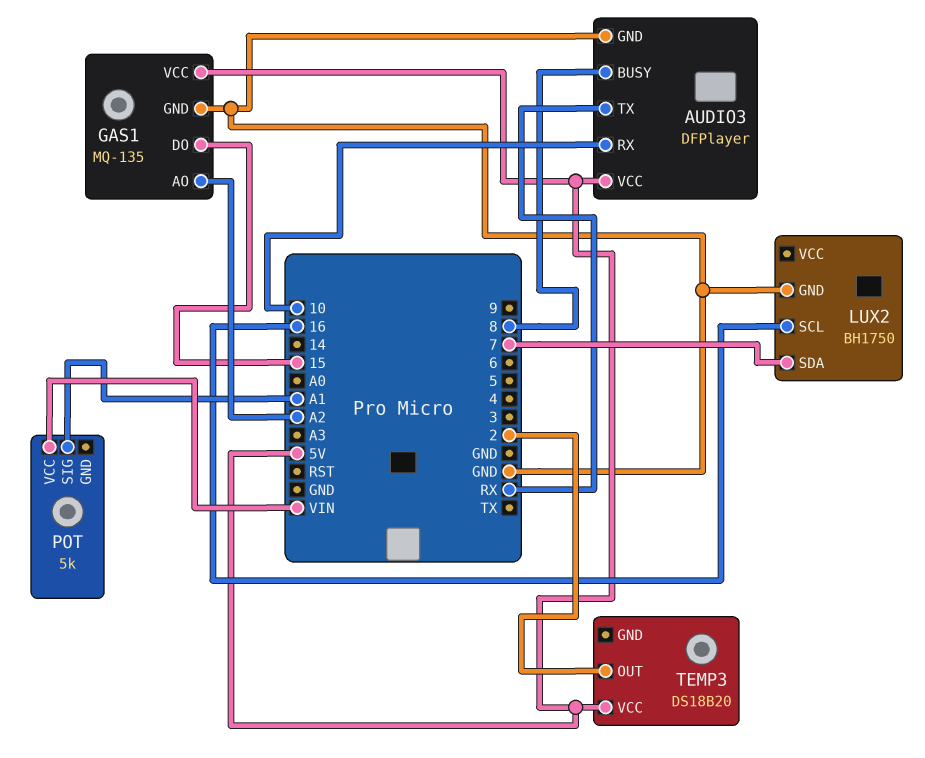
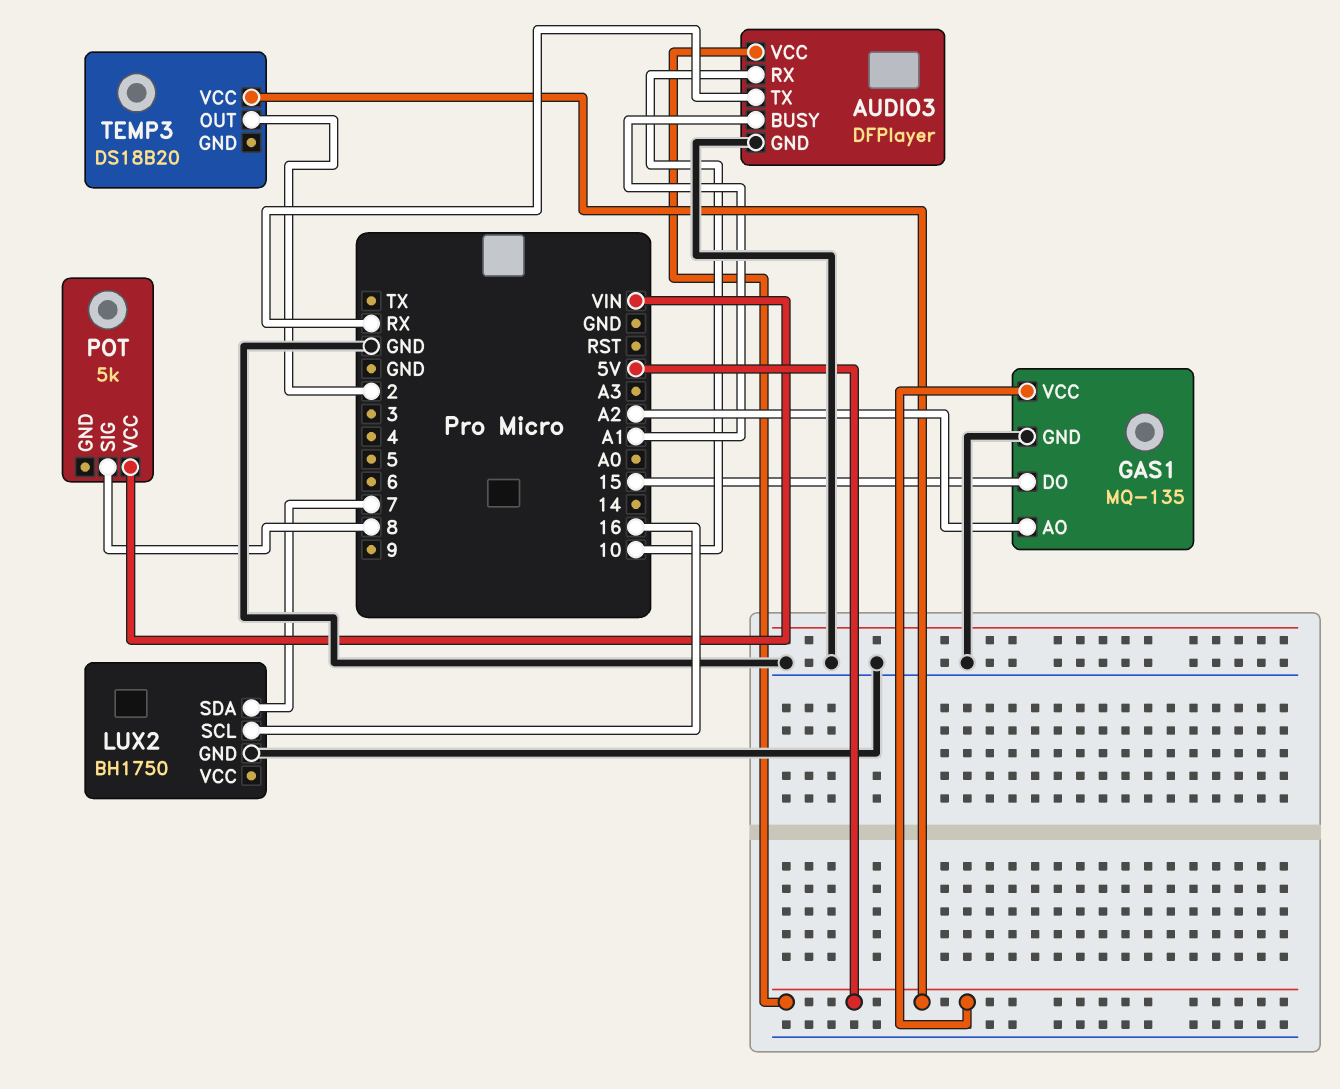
AUDIO3 pin BUSY: 8 -> A1
POT pin SIG: A1 -> 8

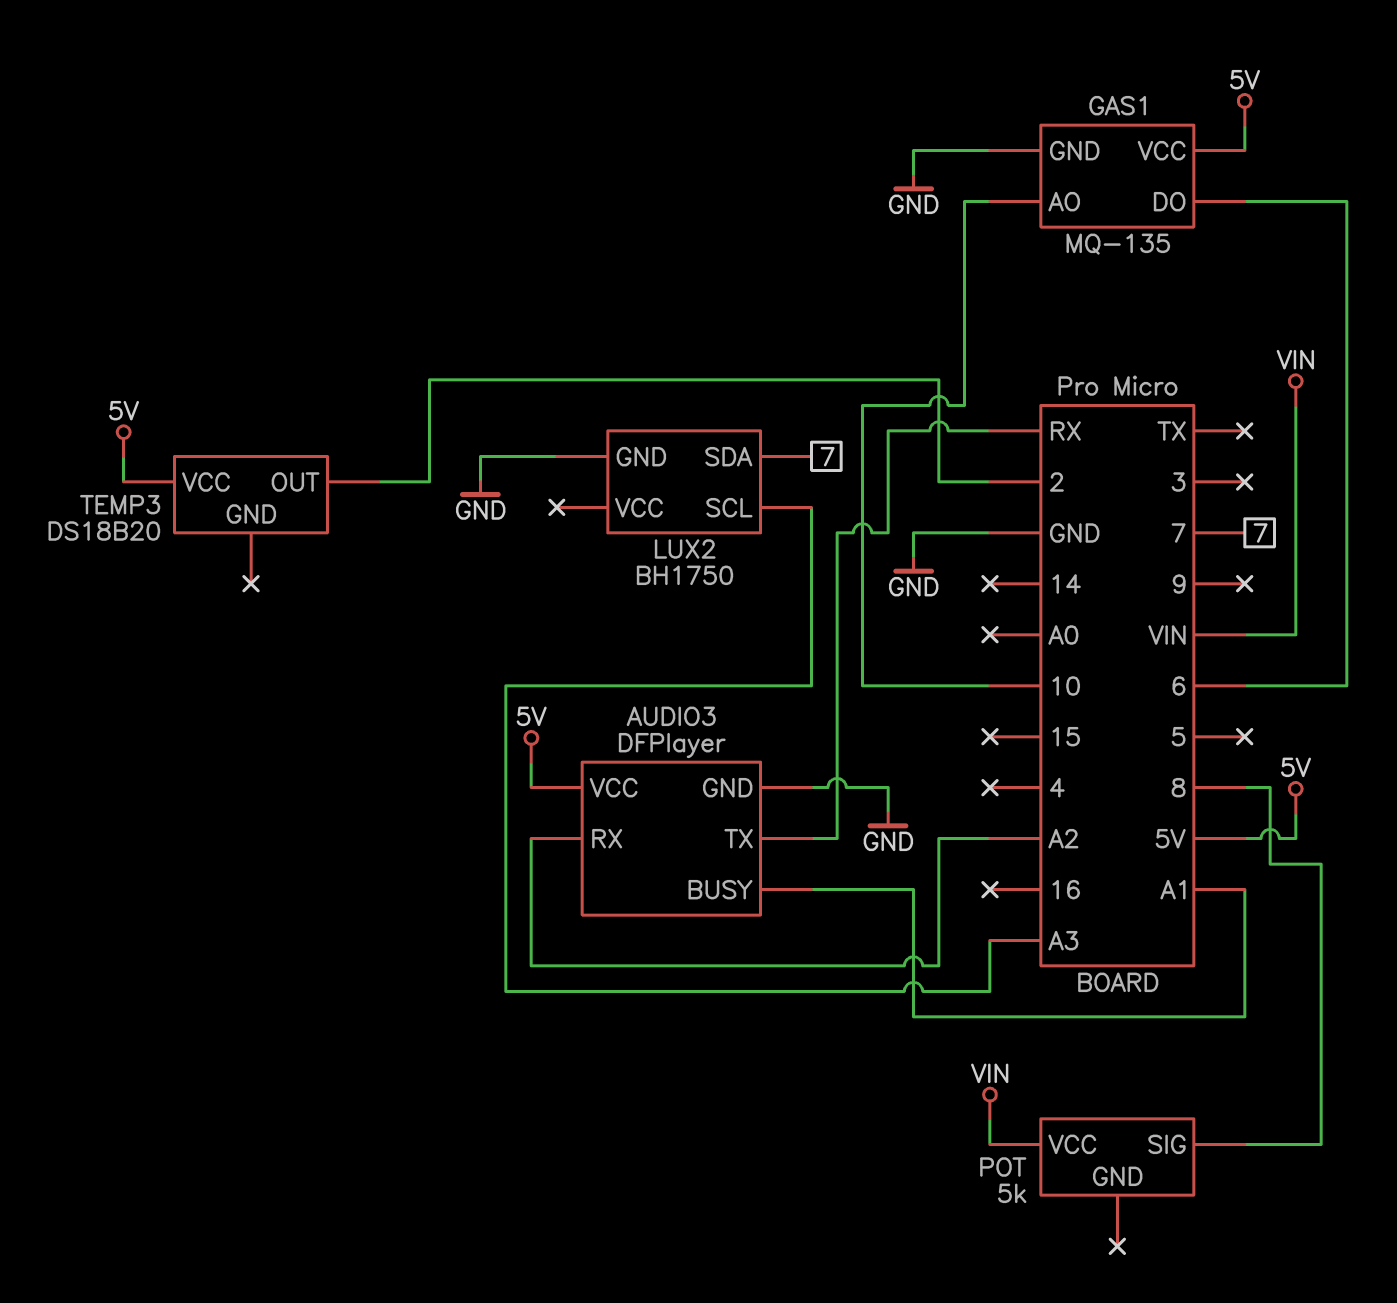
AUDIO3 pin RX: 10 -> A2
GAS1 pin AO: A2 -> 10
GAS1 pin DO: 15 -> 6
LUX2 pin SCL: 16 -> A3

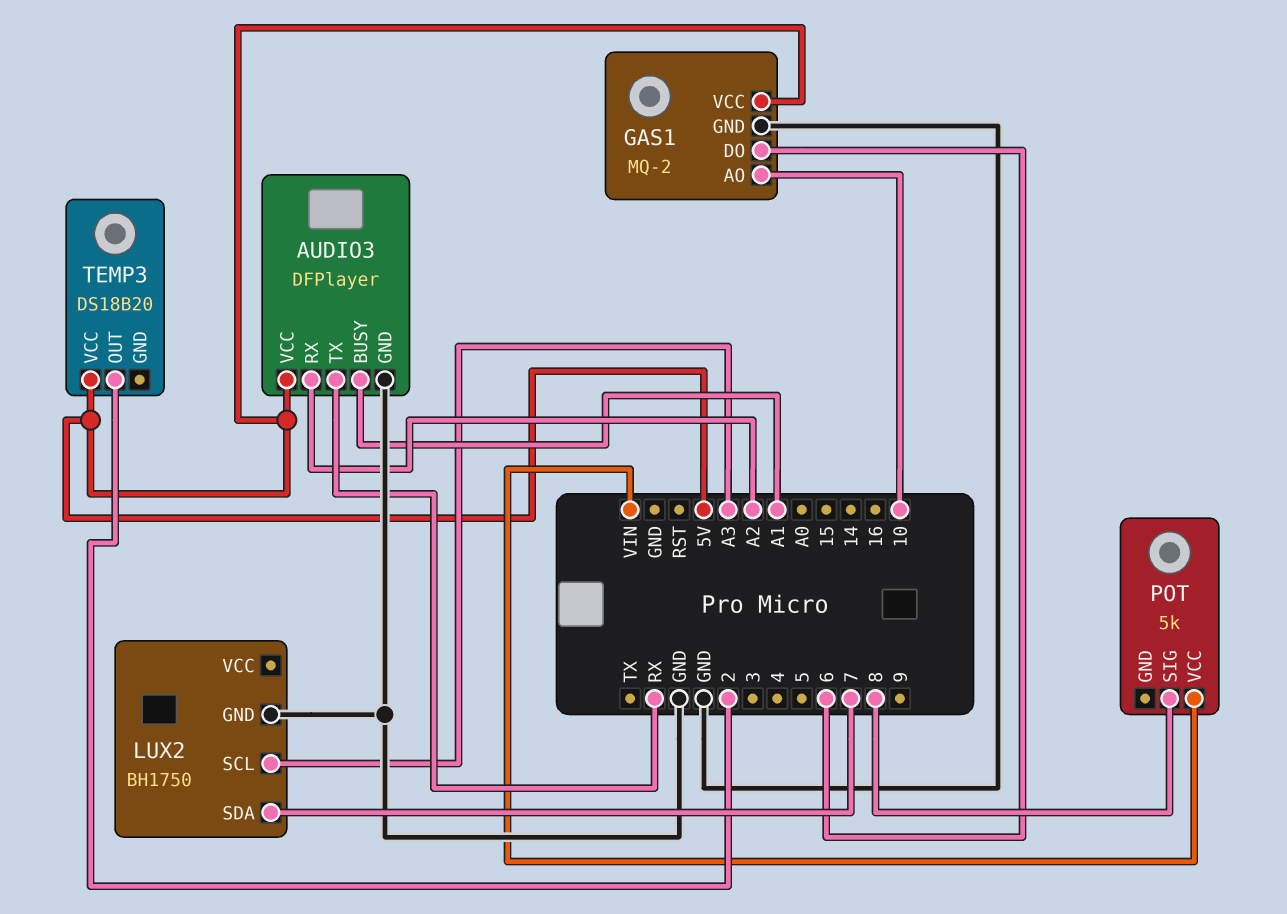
GAS1: MQ-135 -> MQ-2

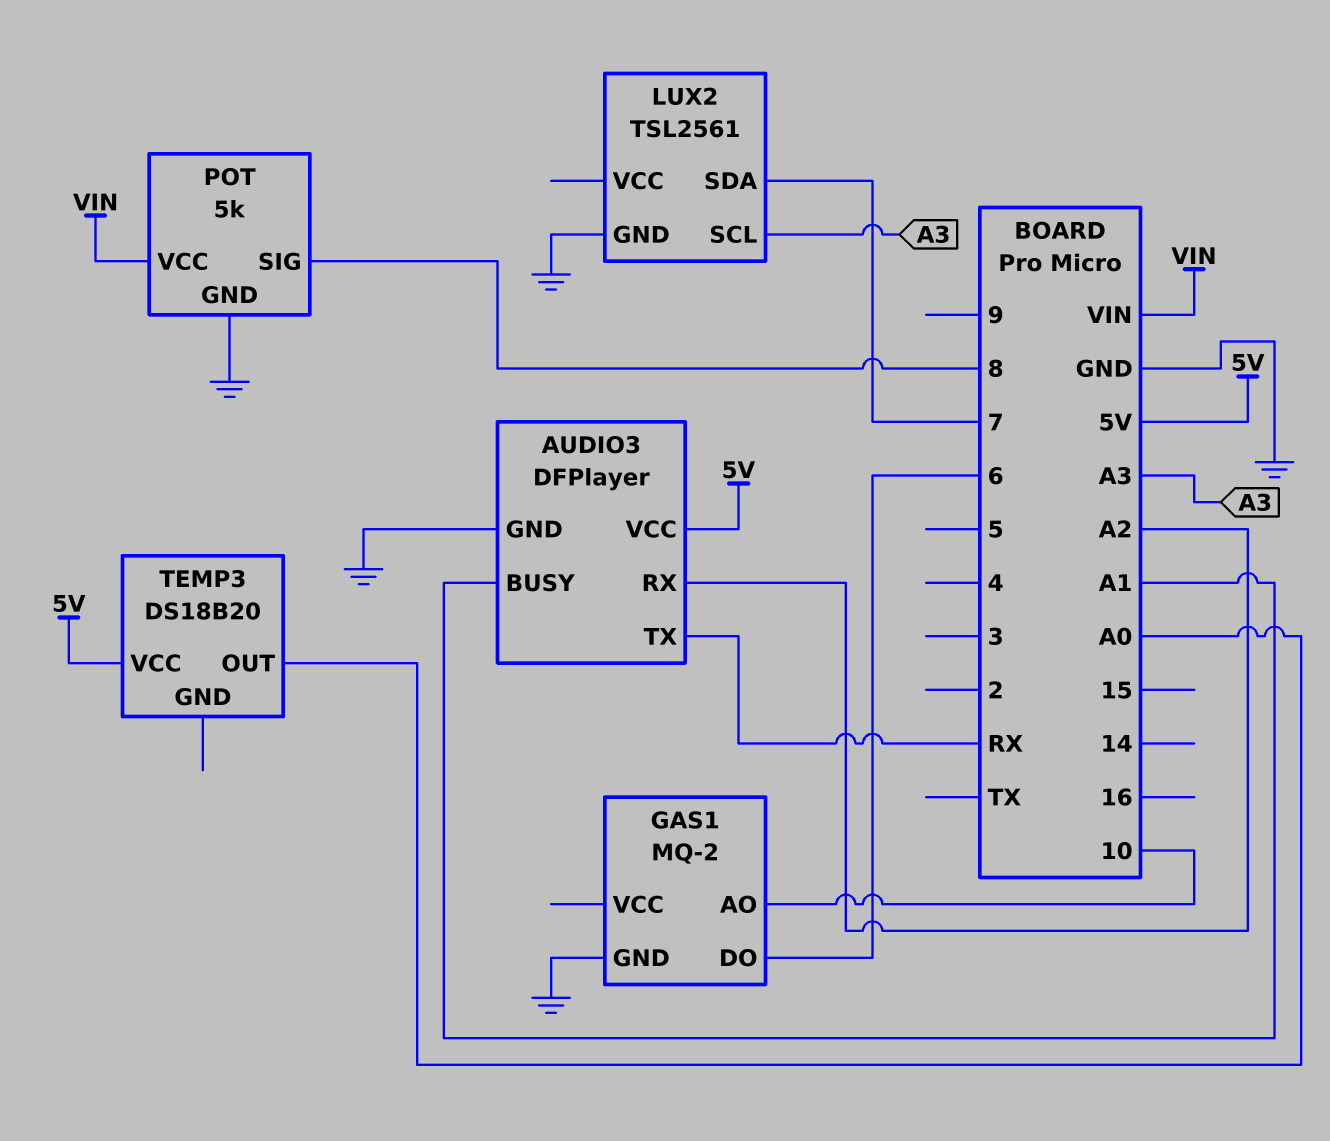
GAS1 pin VCC: 5V -> none
LUX2: BH1750 -> TSL2561
POT pin GND: none -> GND
TEMP3 pin OUT: 2 -> A0

